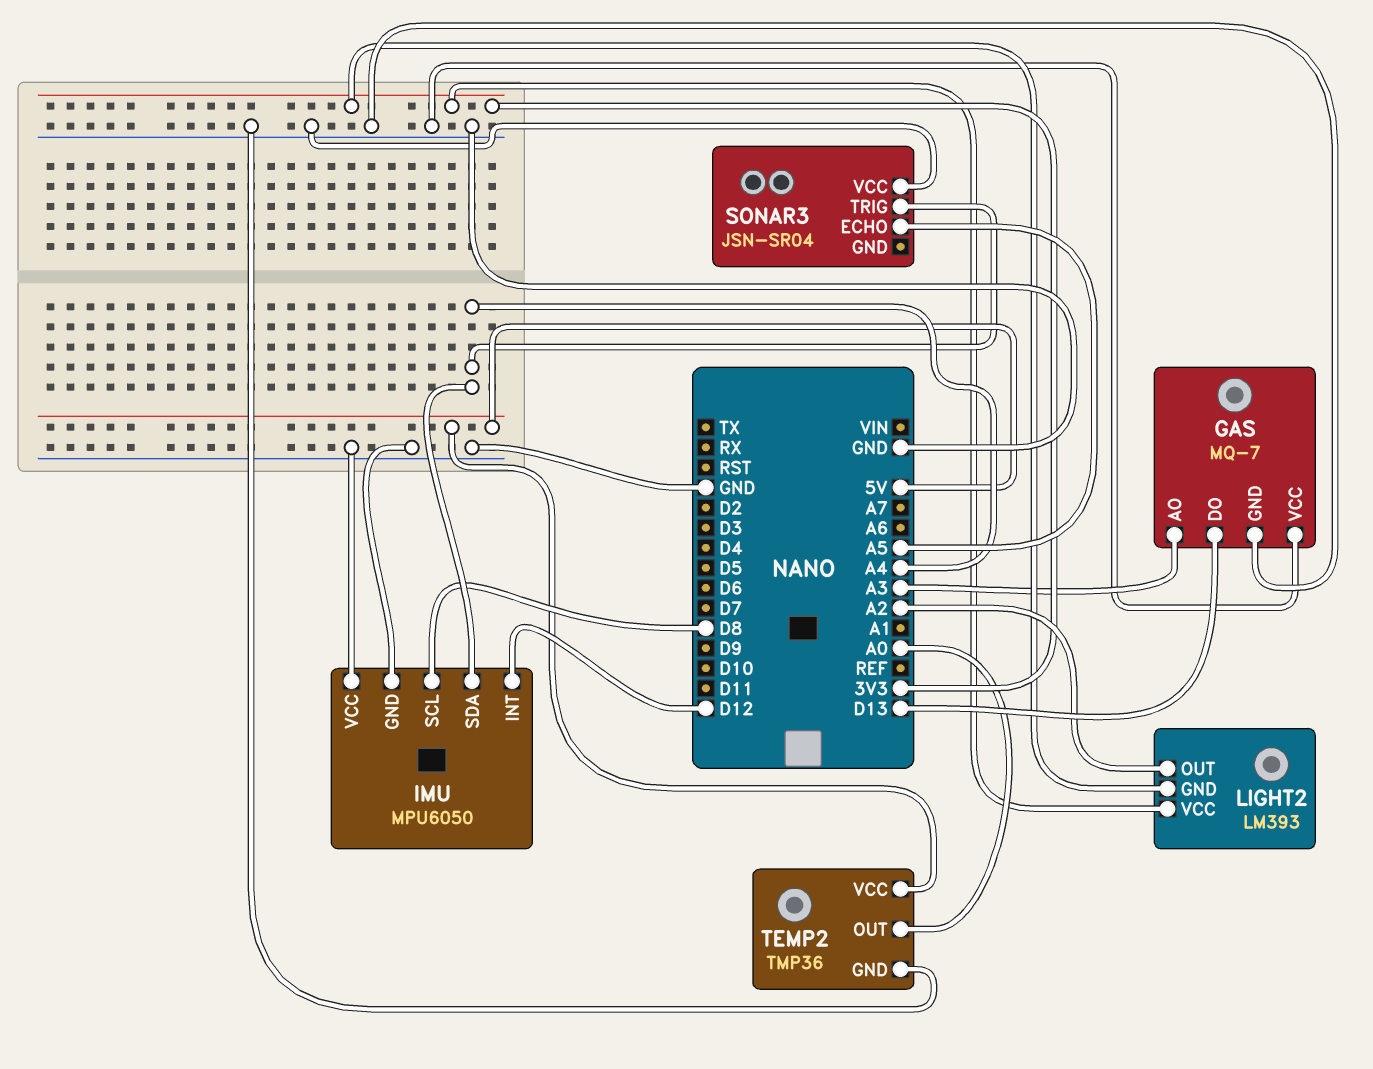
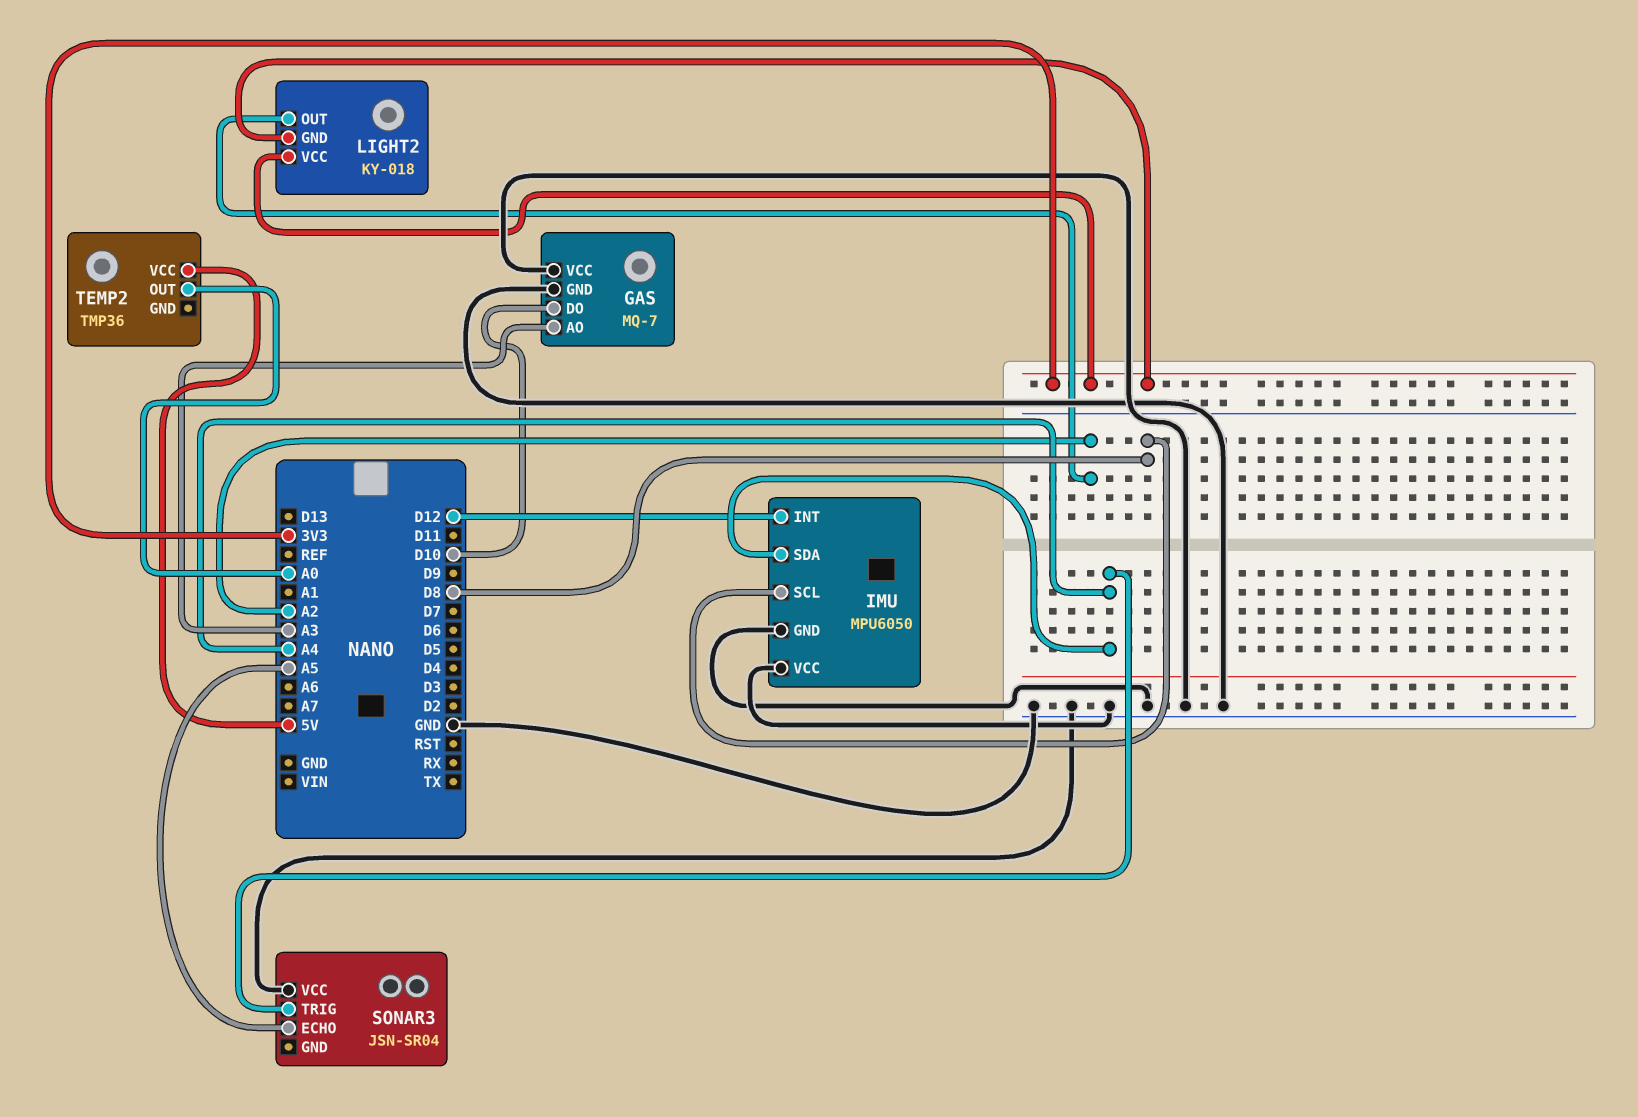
GAS pin DO: D13 -> D10
LIGHT2: LM393 -> KY-018
TEMP2 pin GND: GND -> none

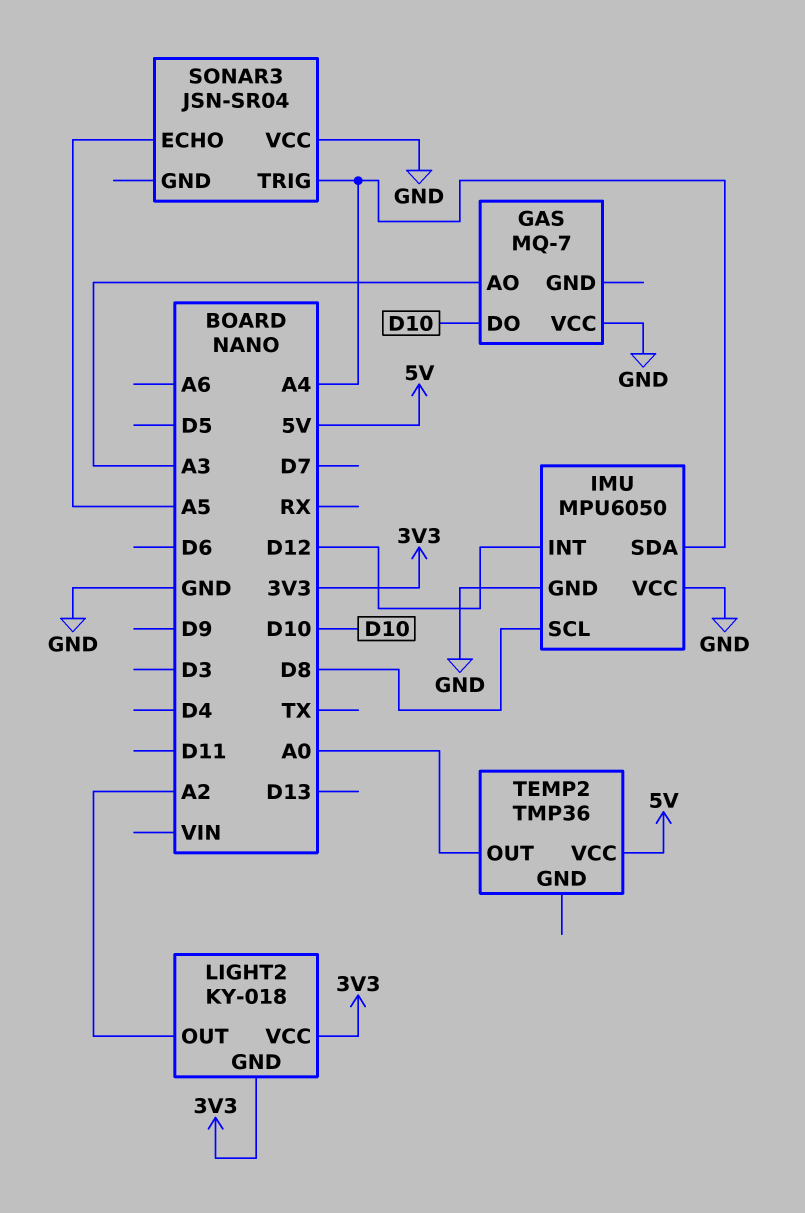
GAS pin GND: GND -> none

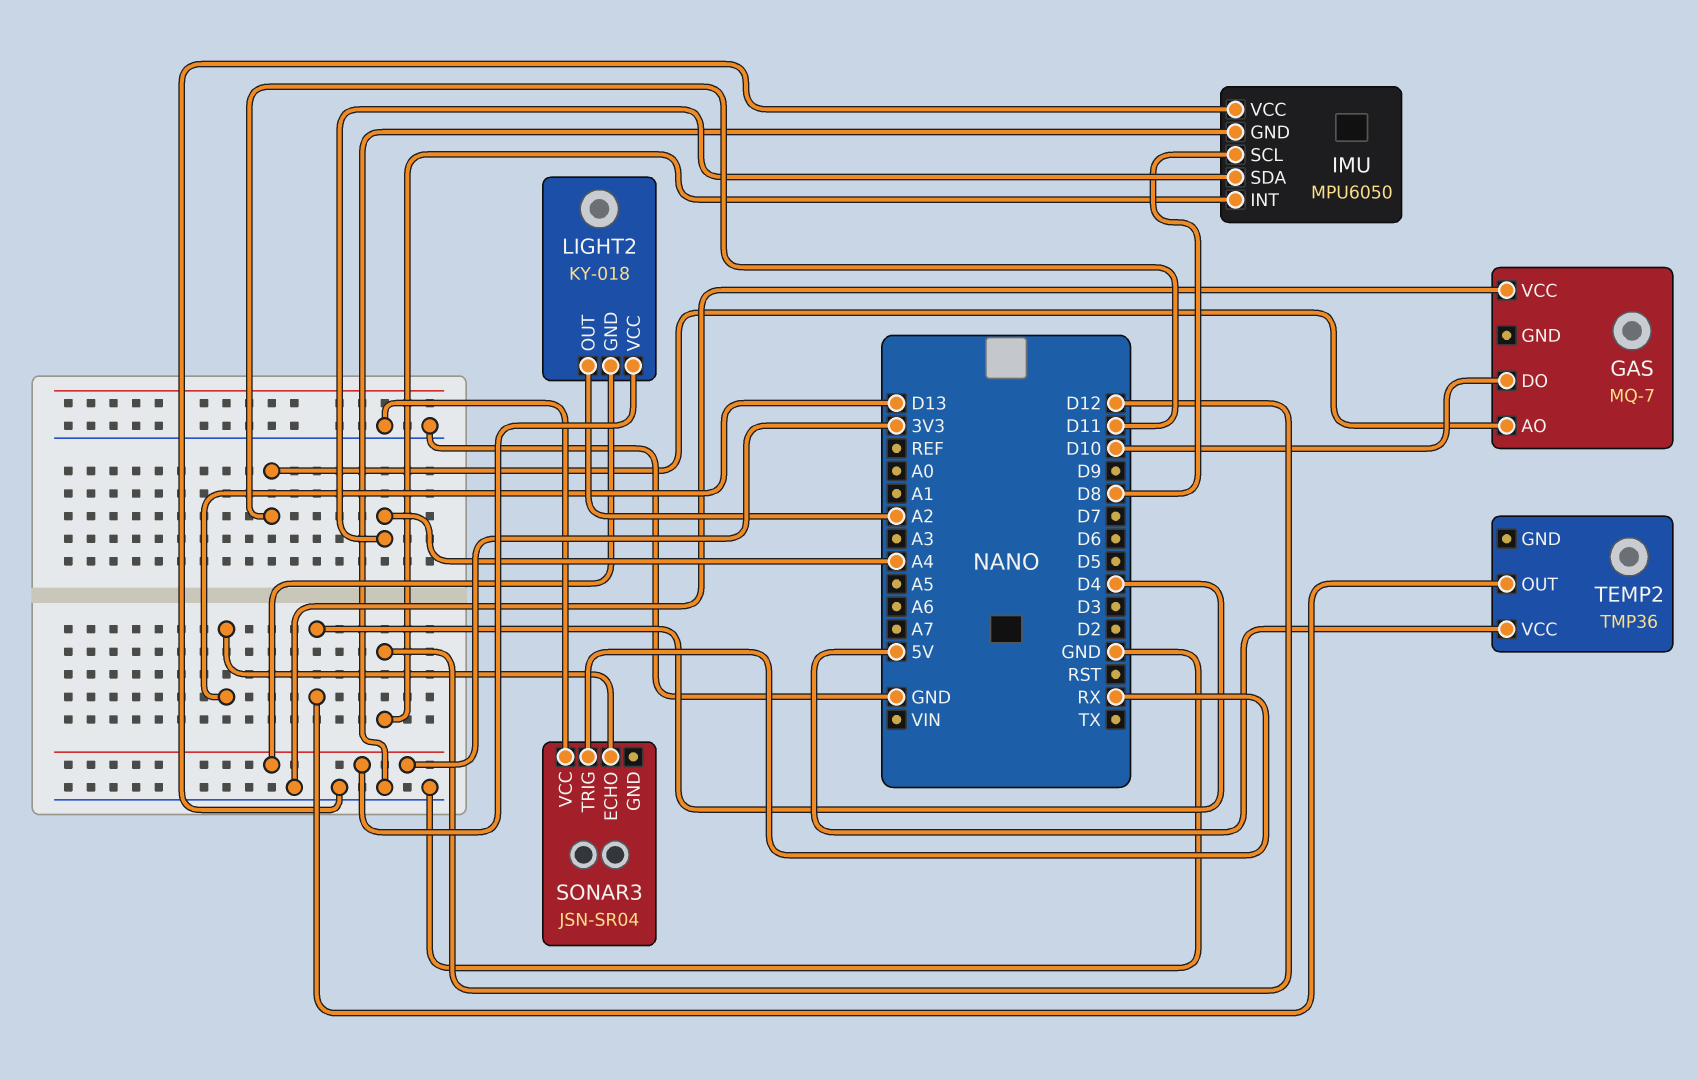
GAS pin AO: A3 -> D11
SONAR3 pin ECHO: A5 -> D13
SONAR3 pin TRIG: A4 -> RX
TEMP2 pin OUT: A0 -> D4

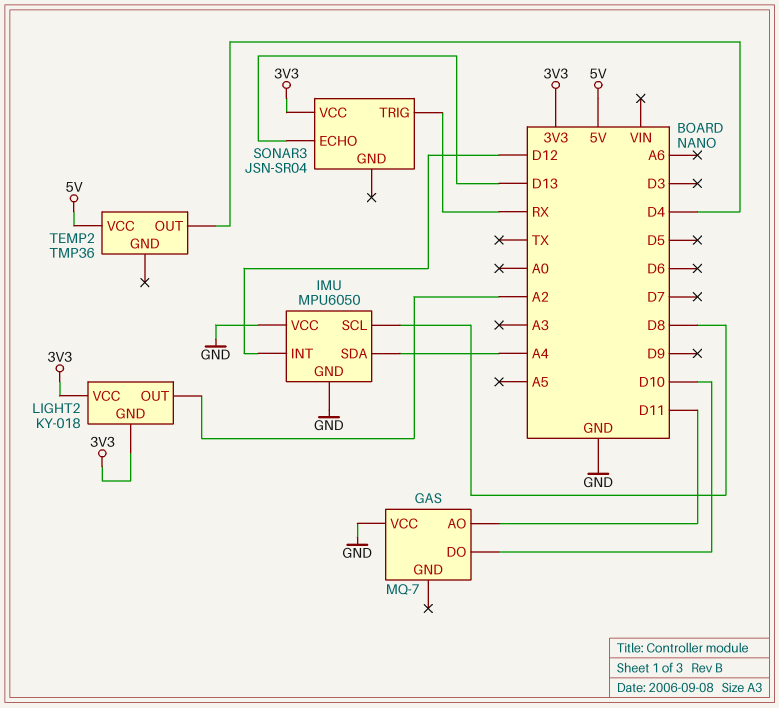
SONAR3 pin VCC: GND -> 3V3

